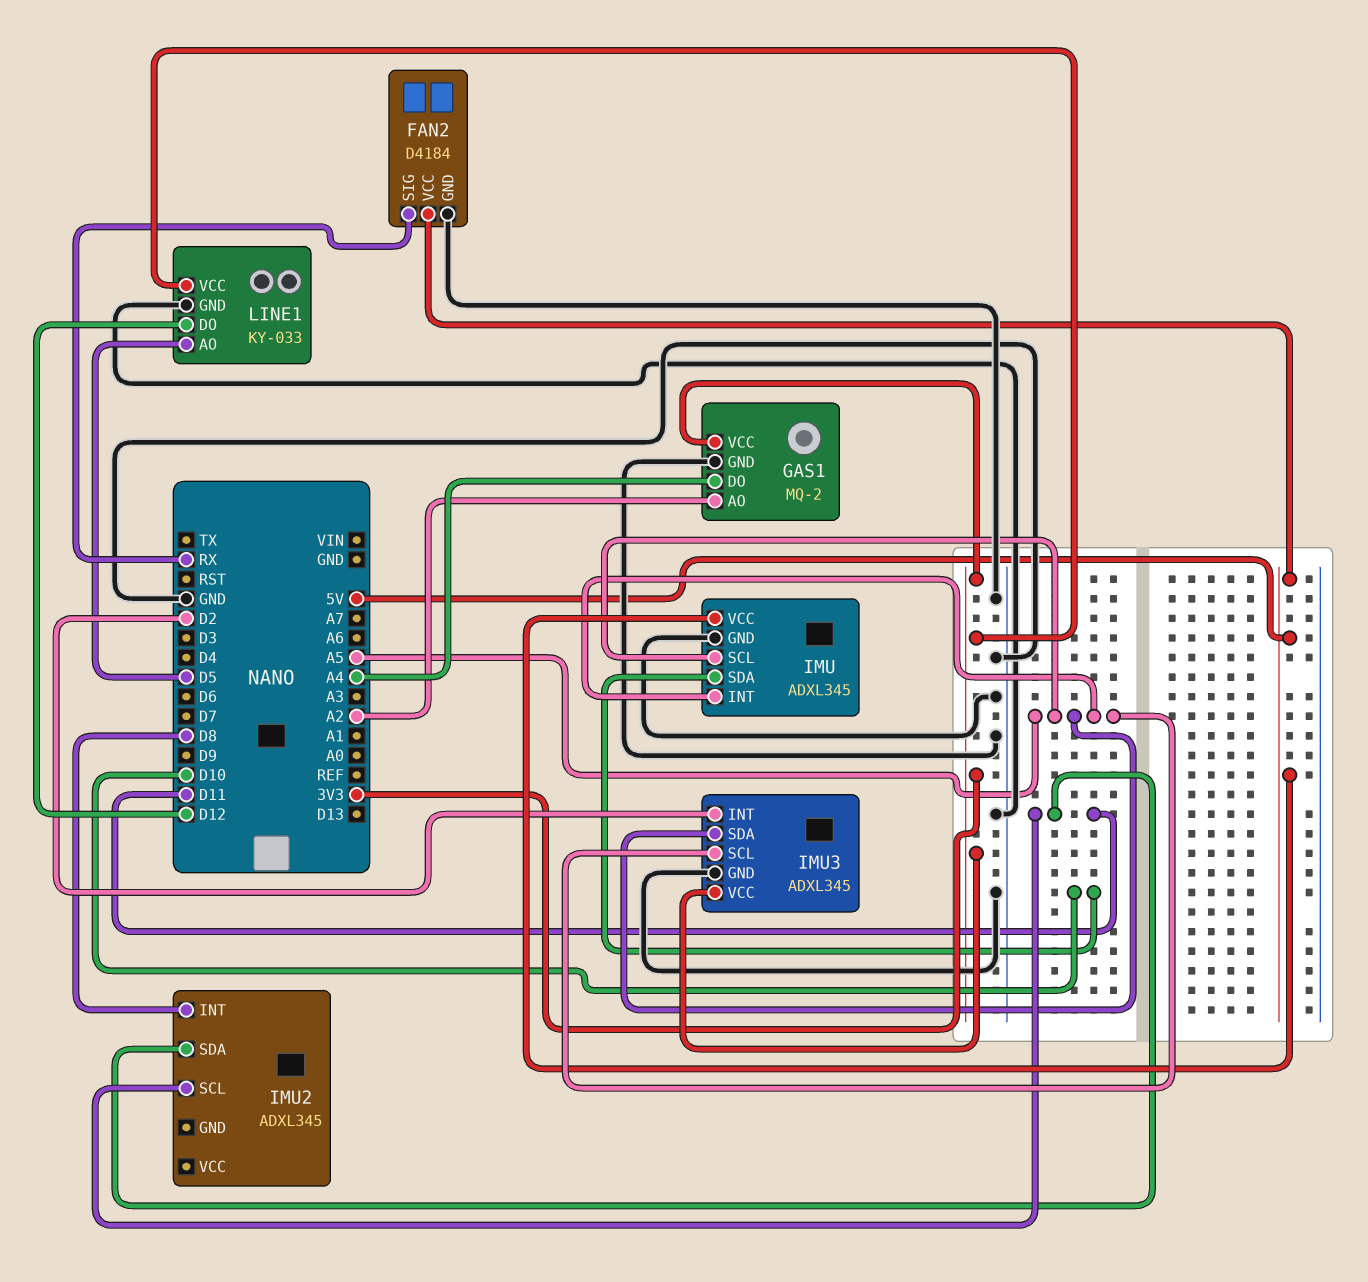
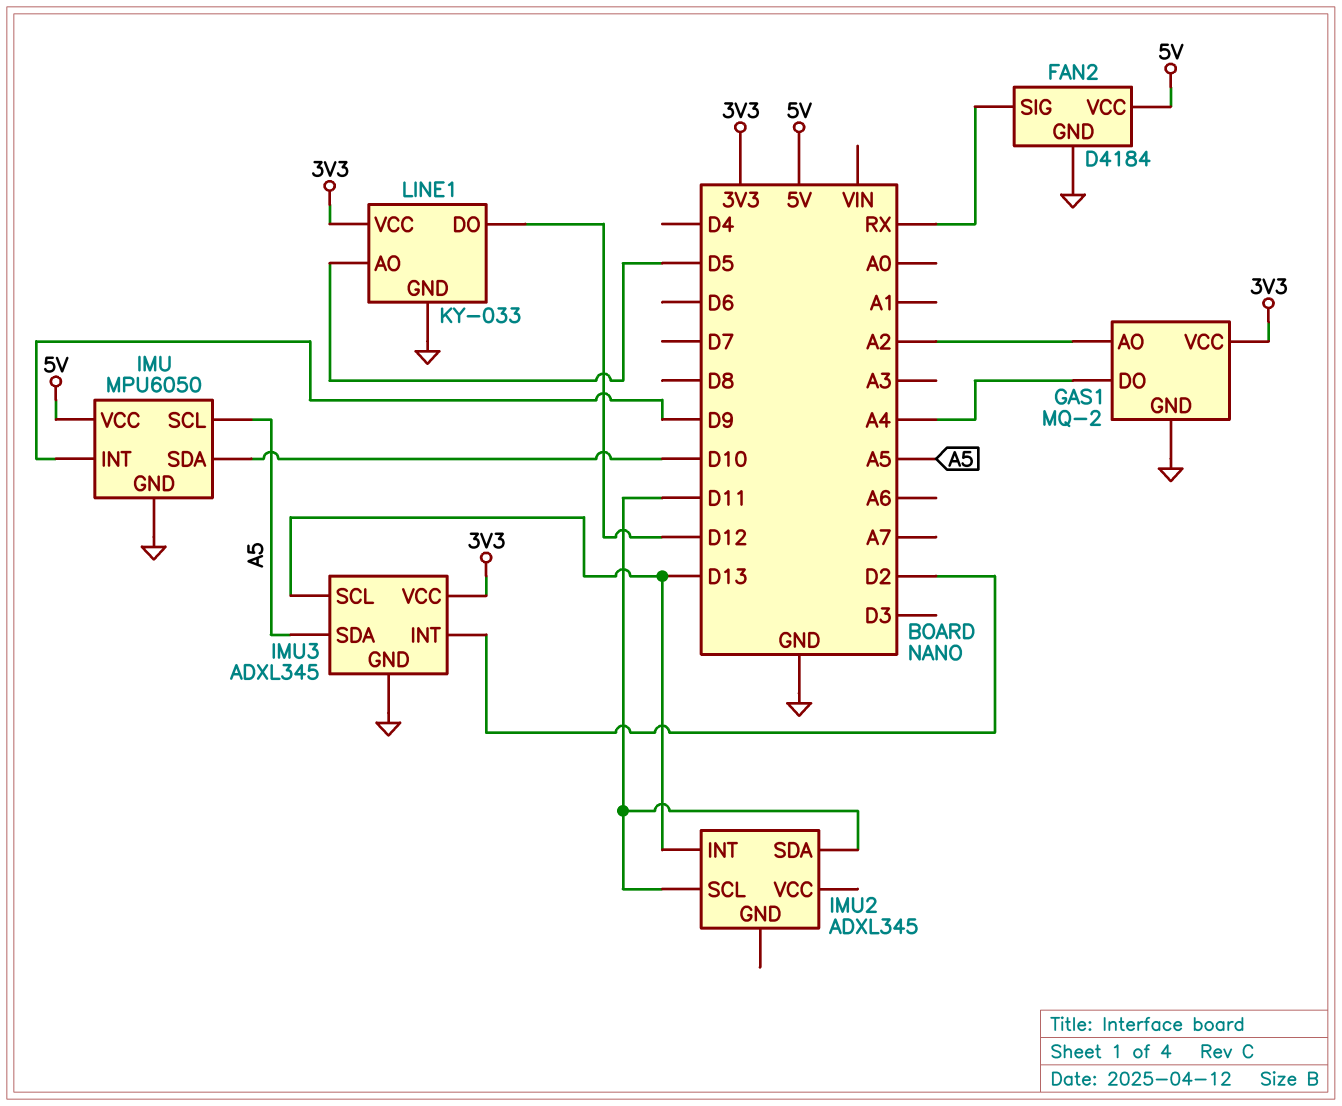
IMU: ADXL345 -> MPU6050
IMU pin INT: A5 -> D9
IMU2 pin INT: D8 -> D13
IMU3 pin SCL: A5 -> D13

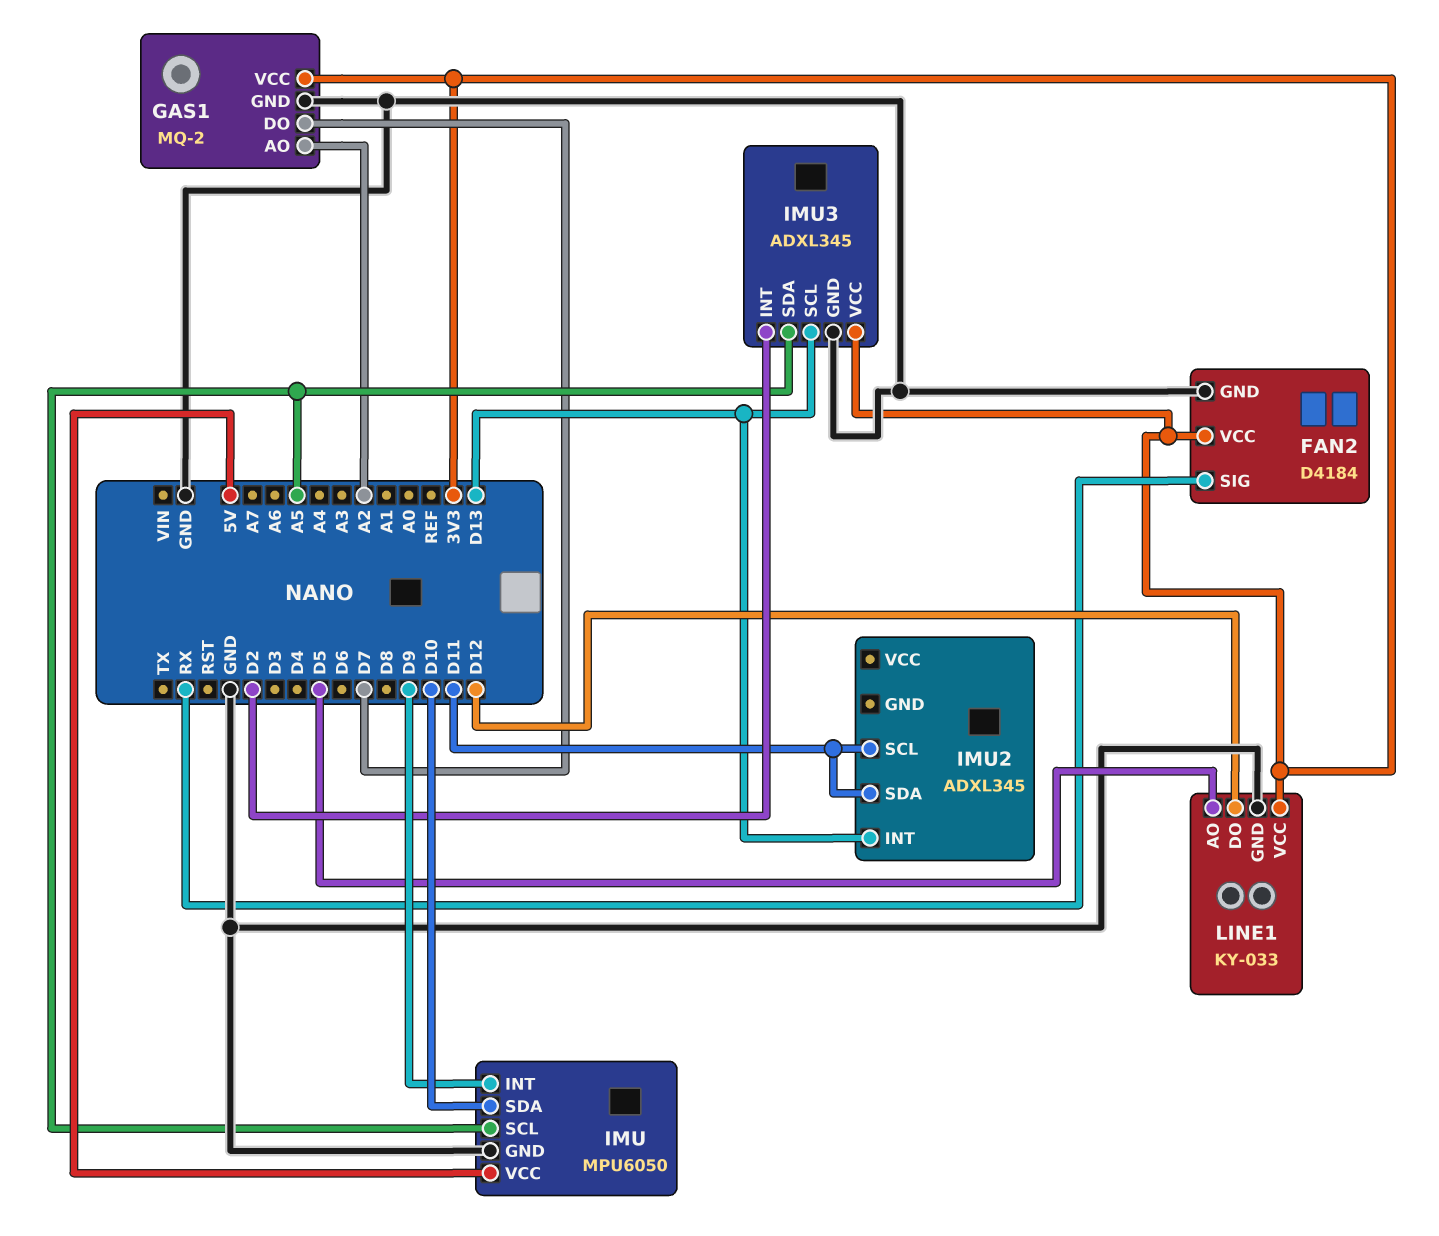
FAN2 pin VCC: 5V -> 3V3
GAS1 pin DO: A4 -> D7

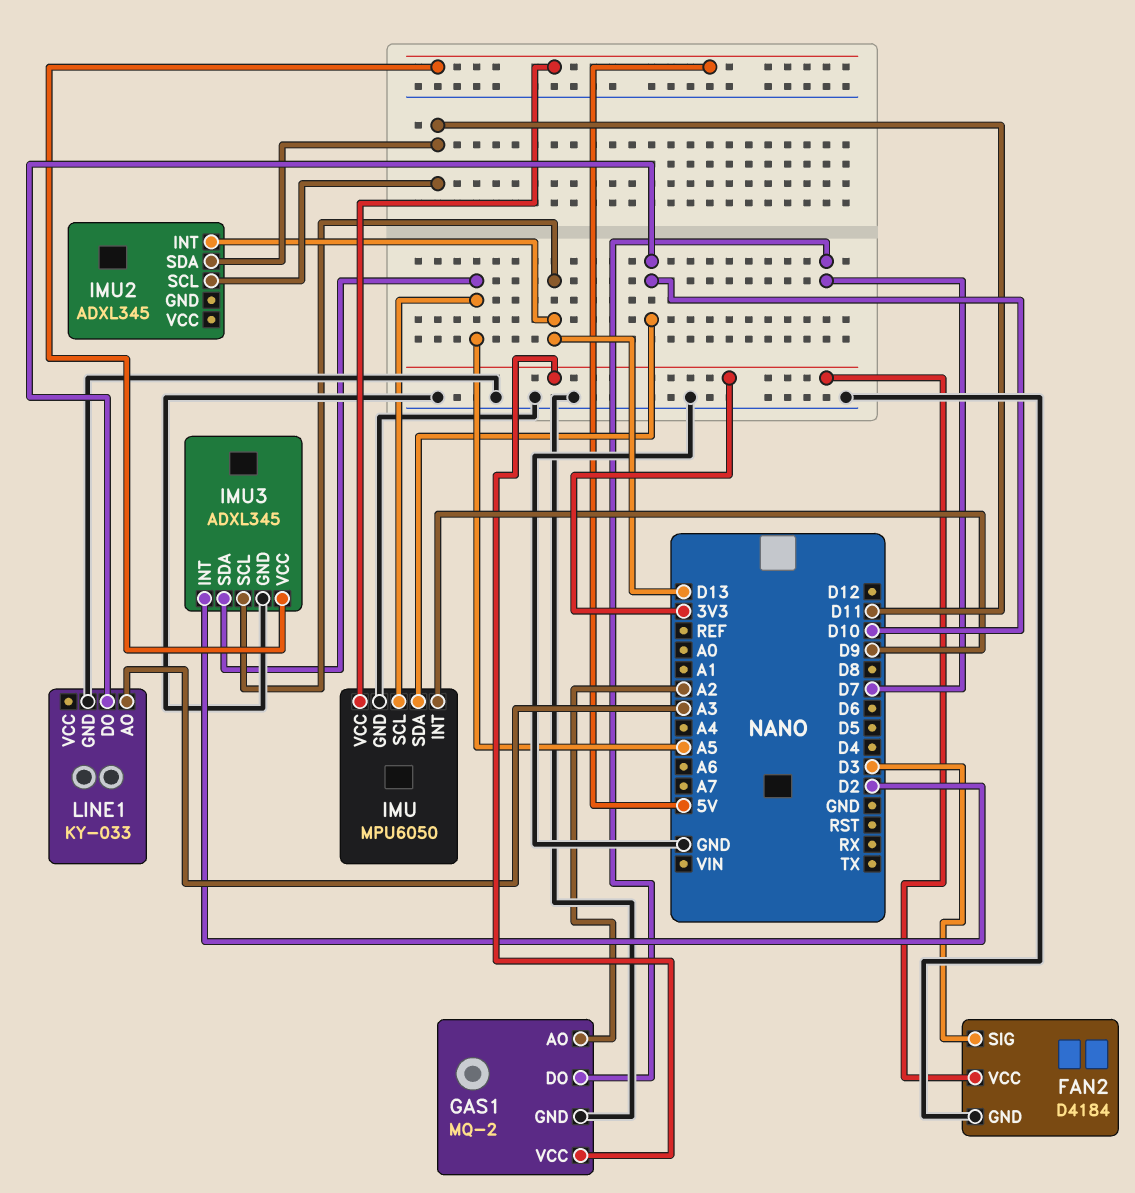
FAN2 pin SIG: RX -> D3
IMU3 pin VCC: 3V3 -> 5V
LINE1 pin AO: D5 -> A3
LINE1 pin DO: D12 -> D10
LINE1 pin VCC: 3V3 -> none

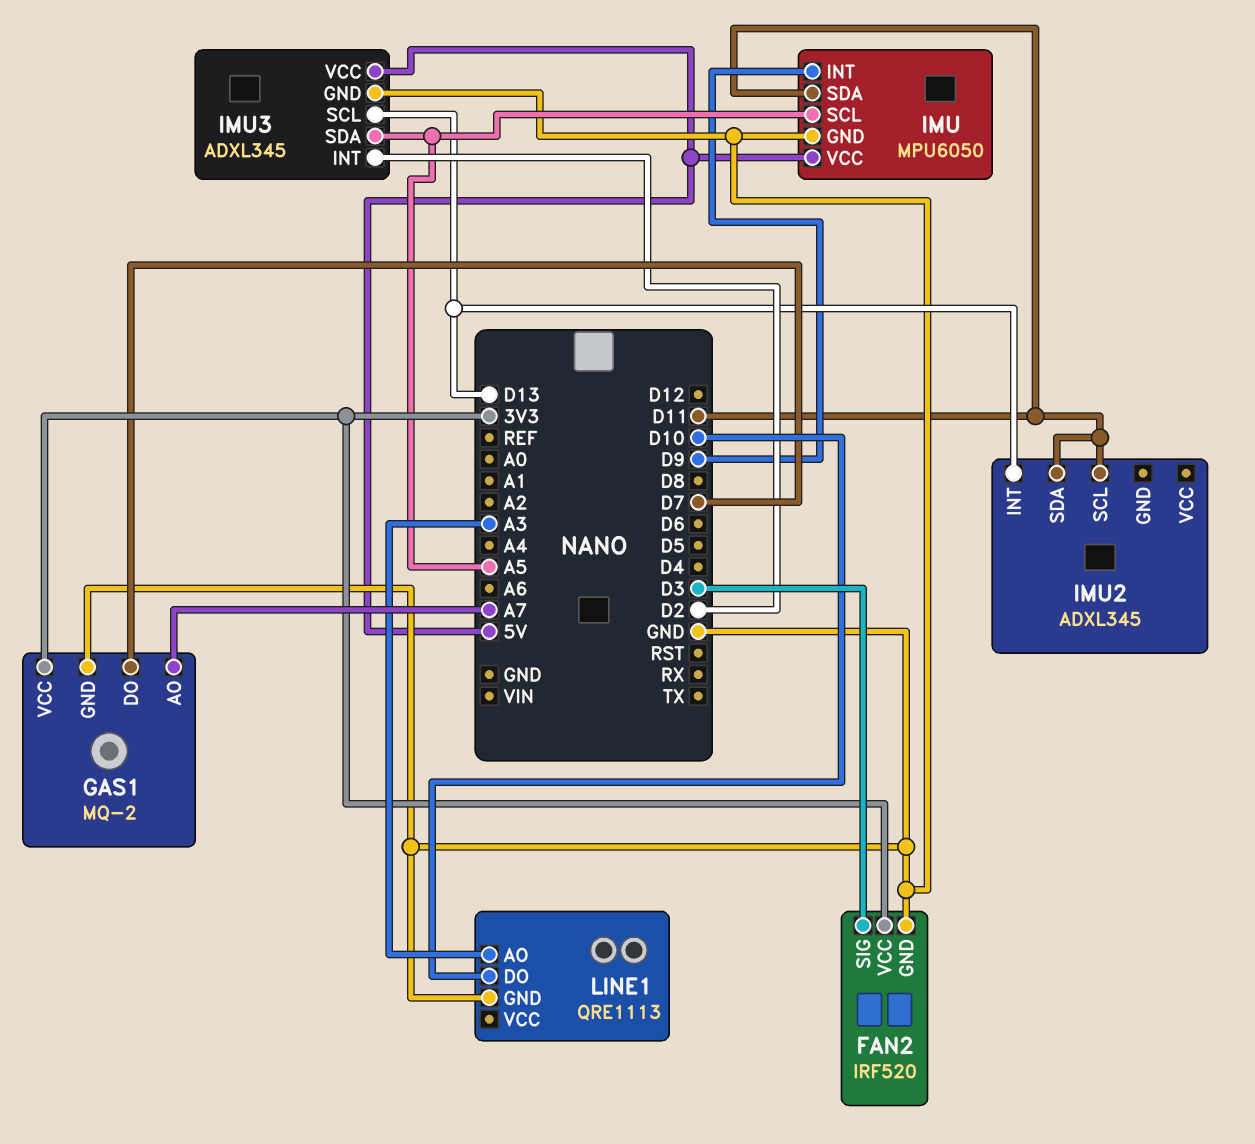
FAN2: D4184 -> IRF520
GAS1 pin AO: A2 -> A7
IMU pin SDA: D10 -> D11
LINE1: KY-033 -> QRE1113

